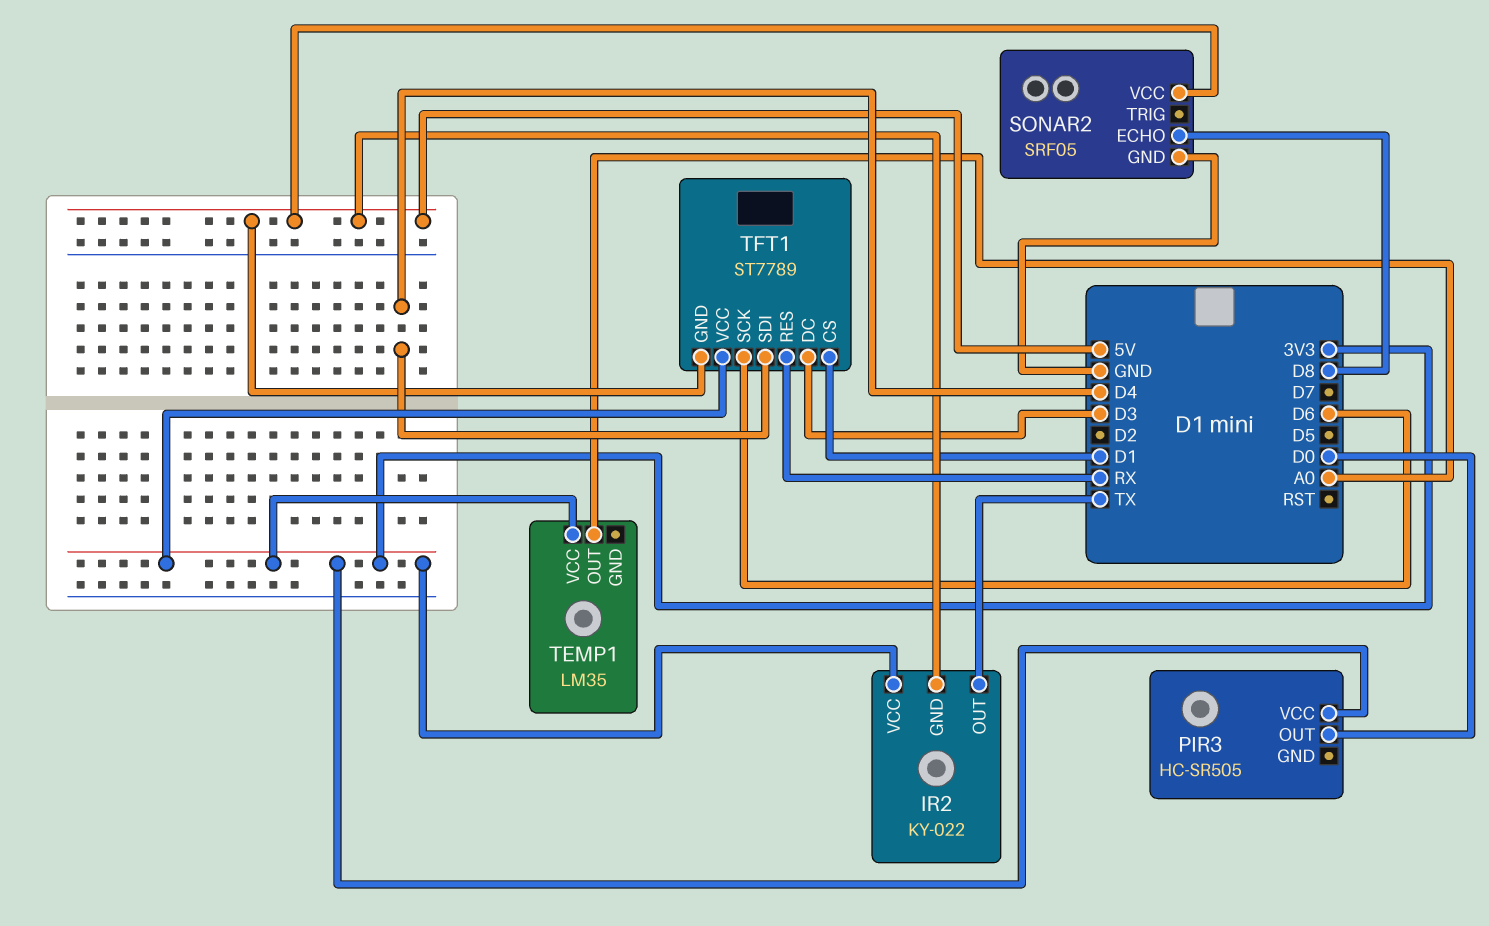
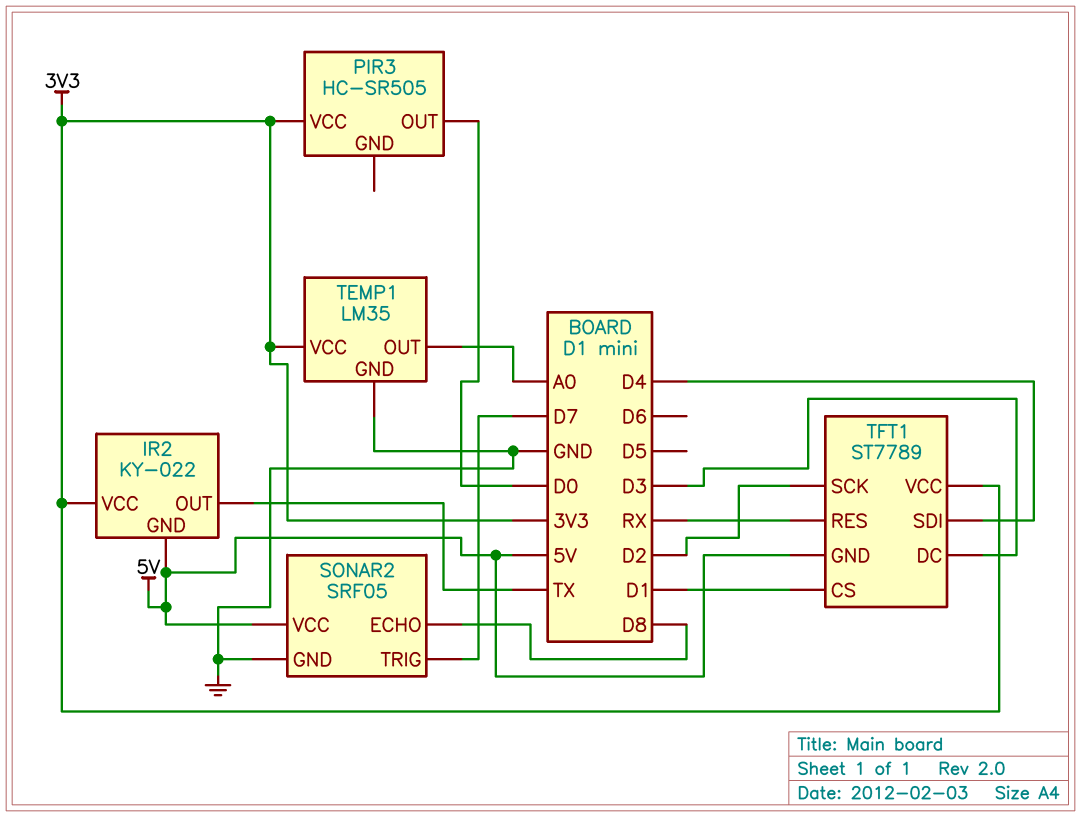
SONAR2 pin TRIG: none -> D7
TEMP1 pin GND: none -> GND
TFT1 pin SCK: D6 -> D2

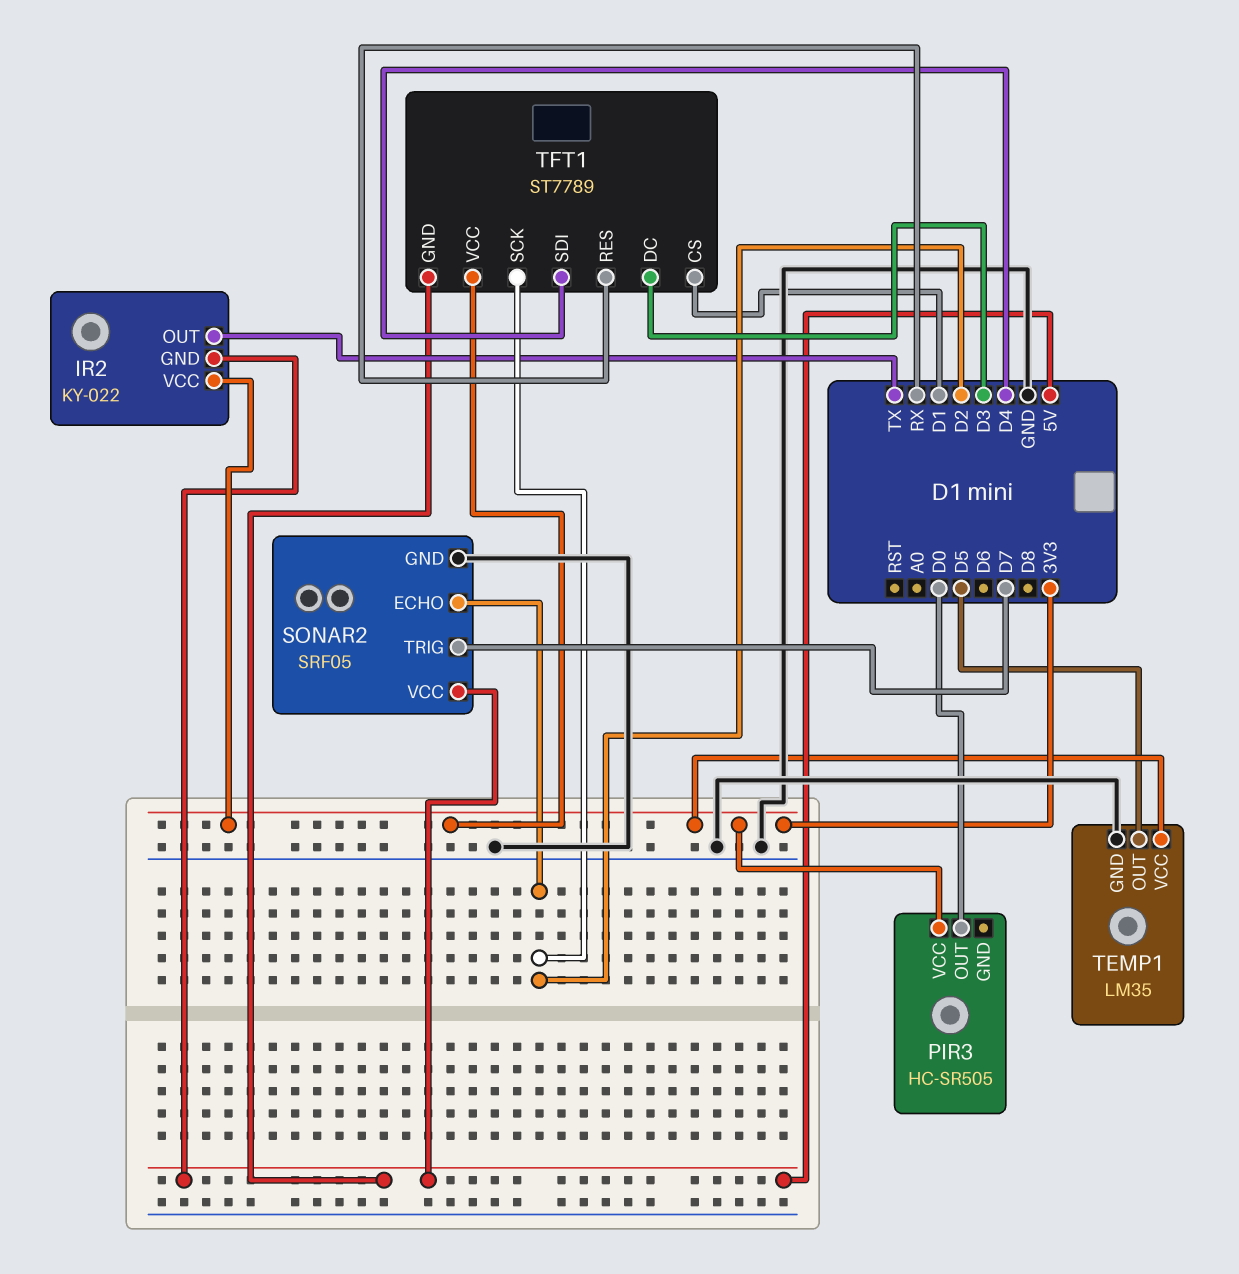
SONAR2 pin ECHO: D8 -> D2
TEMP1 pin OUT: A0 -> D5

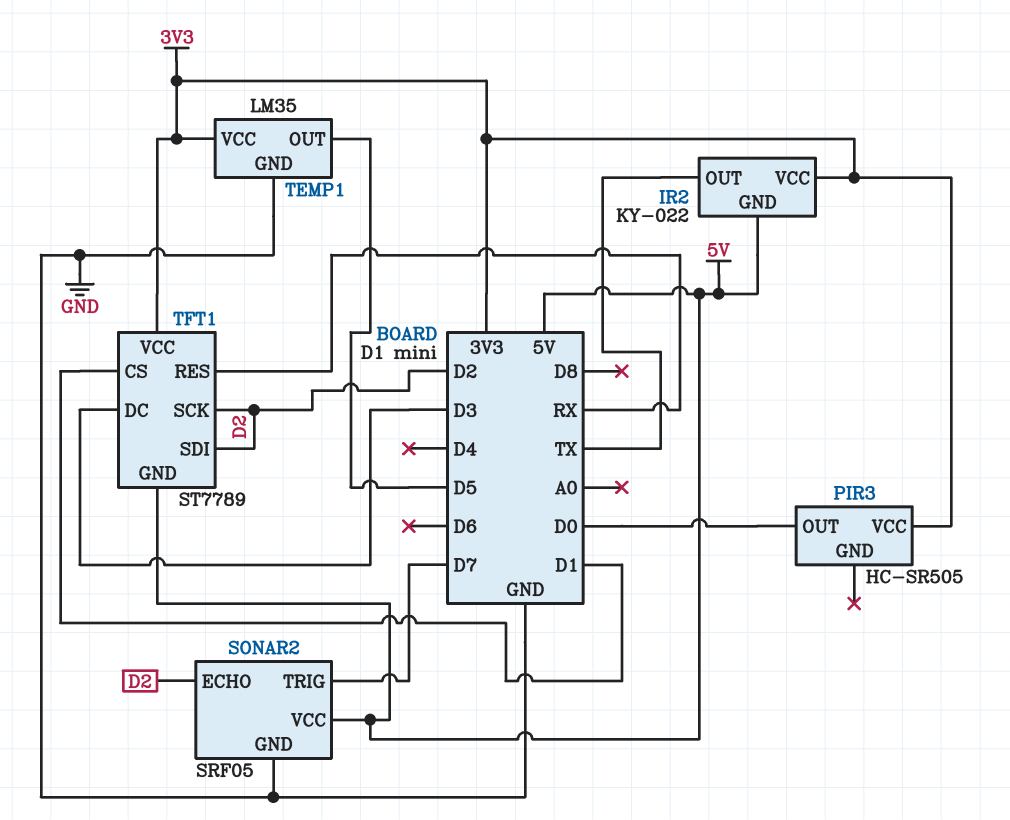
TFT1 pin SDI: D4 -> D2

